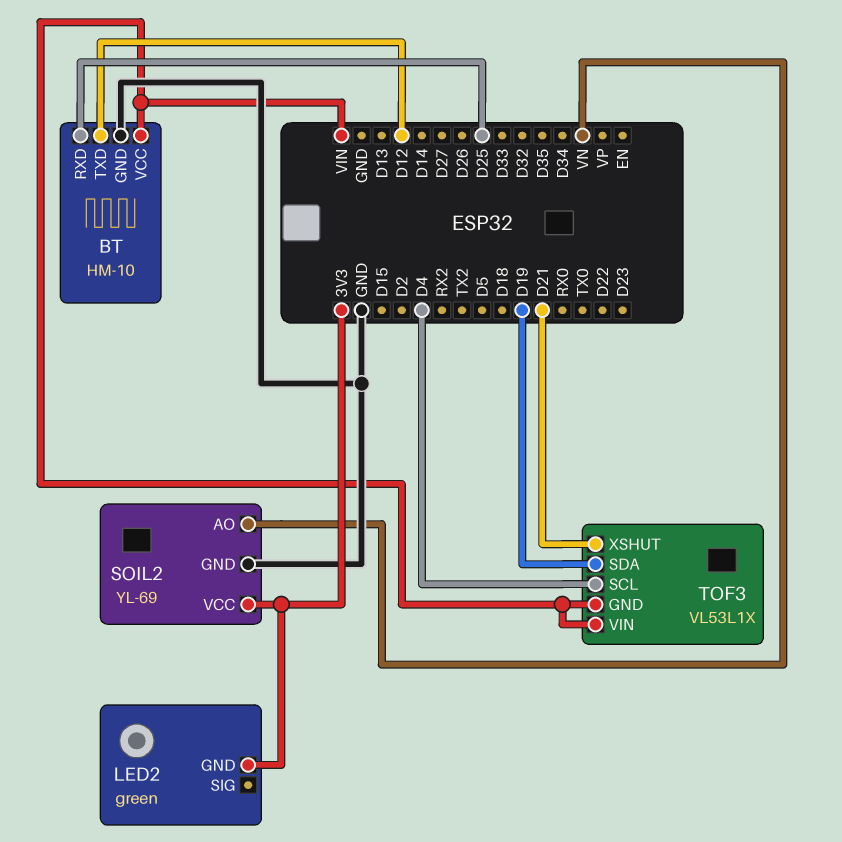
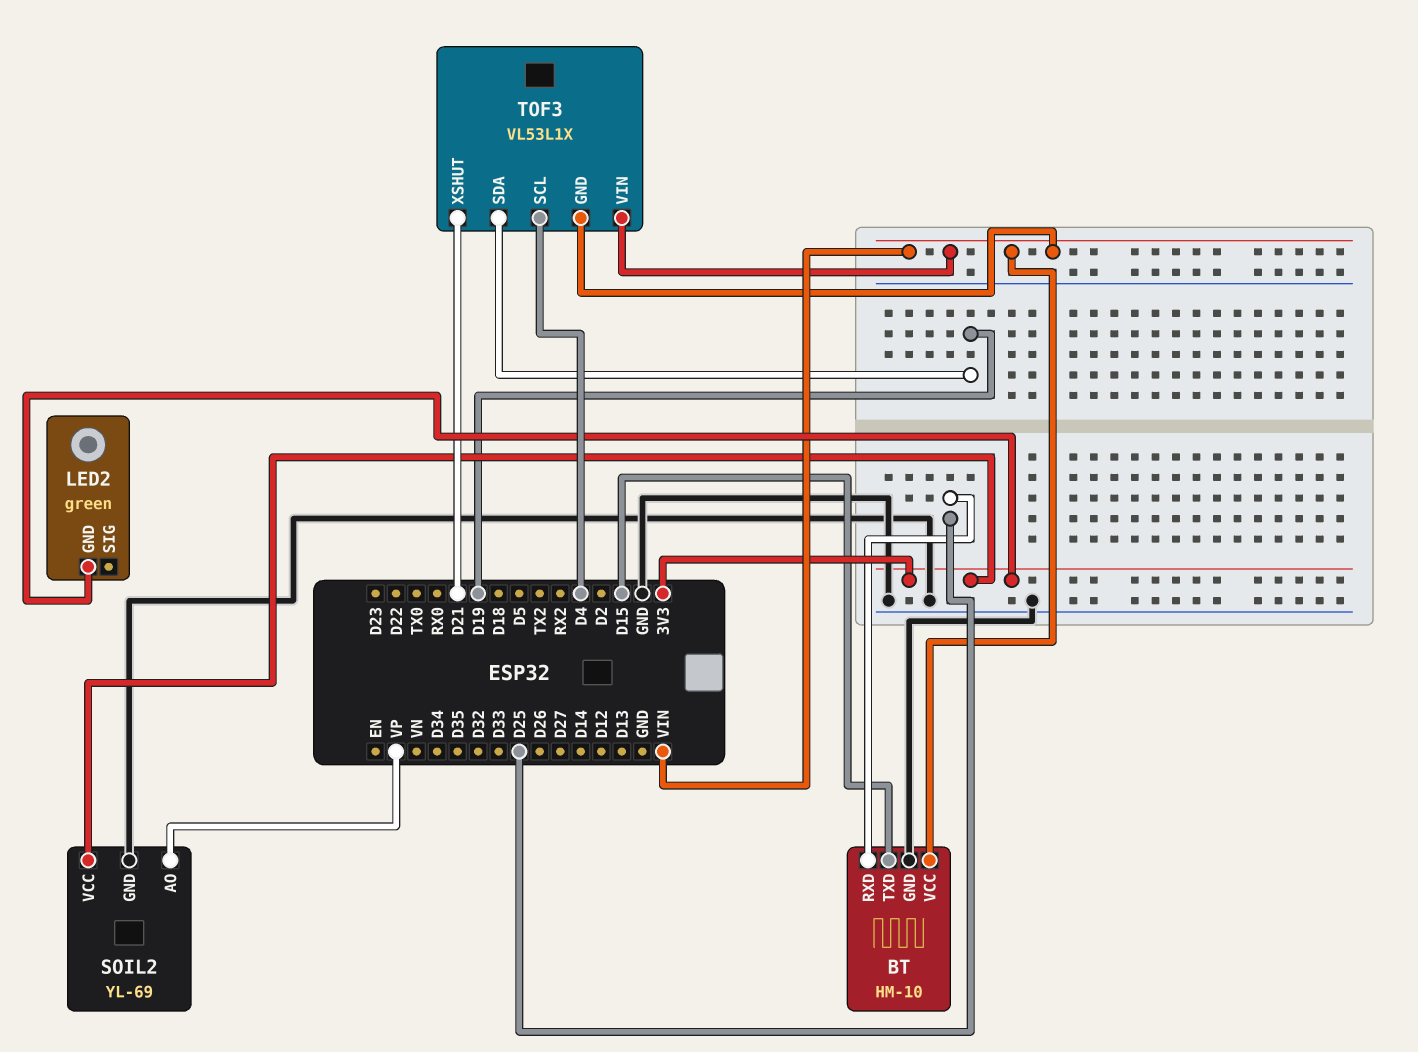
BT pin TXD: D12 -> D15
SOIL2 pin AO: VN -> VP

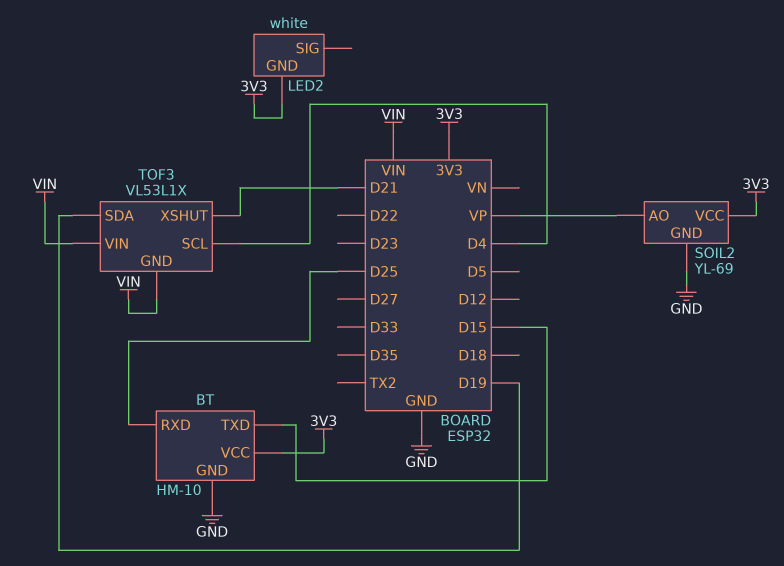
BT pin VCC: VIN -> 3V3
LED2: green -> white

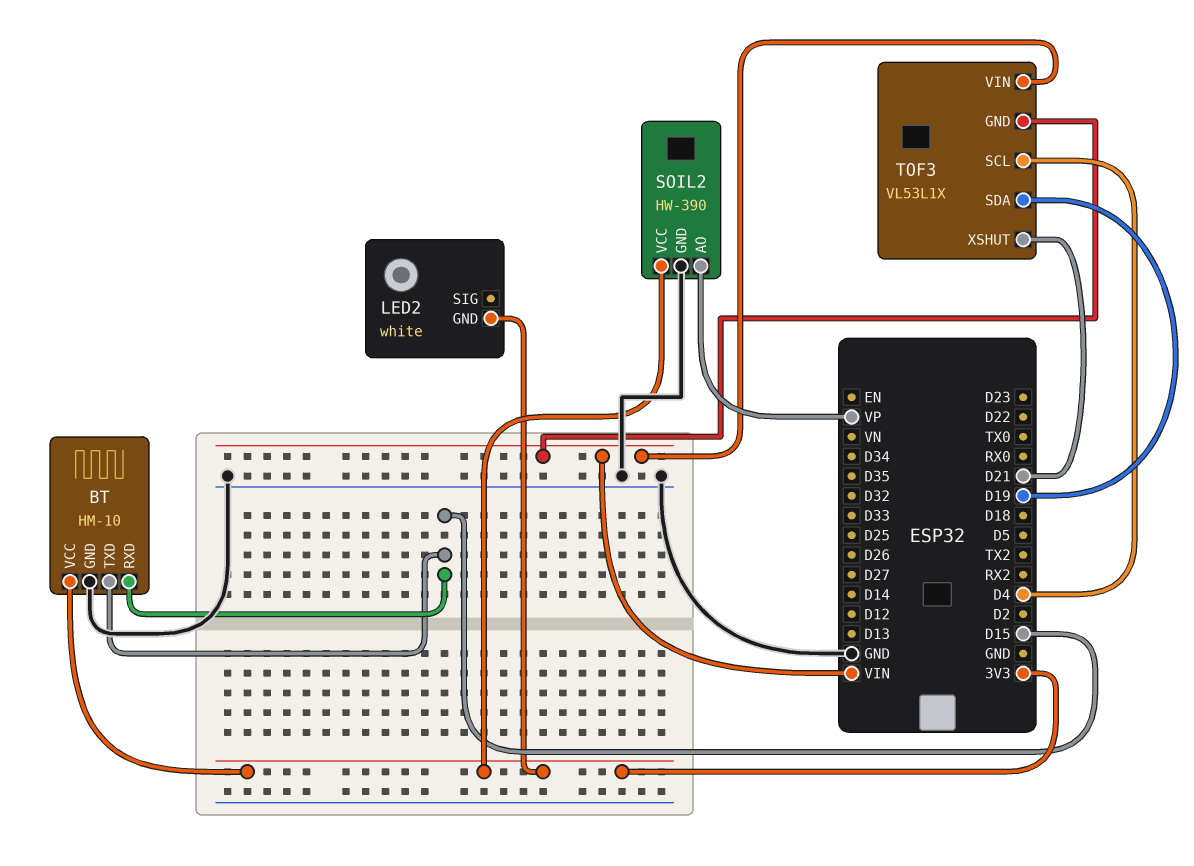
BT pin RXD: D25 -> D15
SOIL2: YL-69 -> HW-390

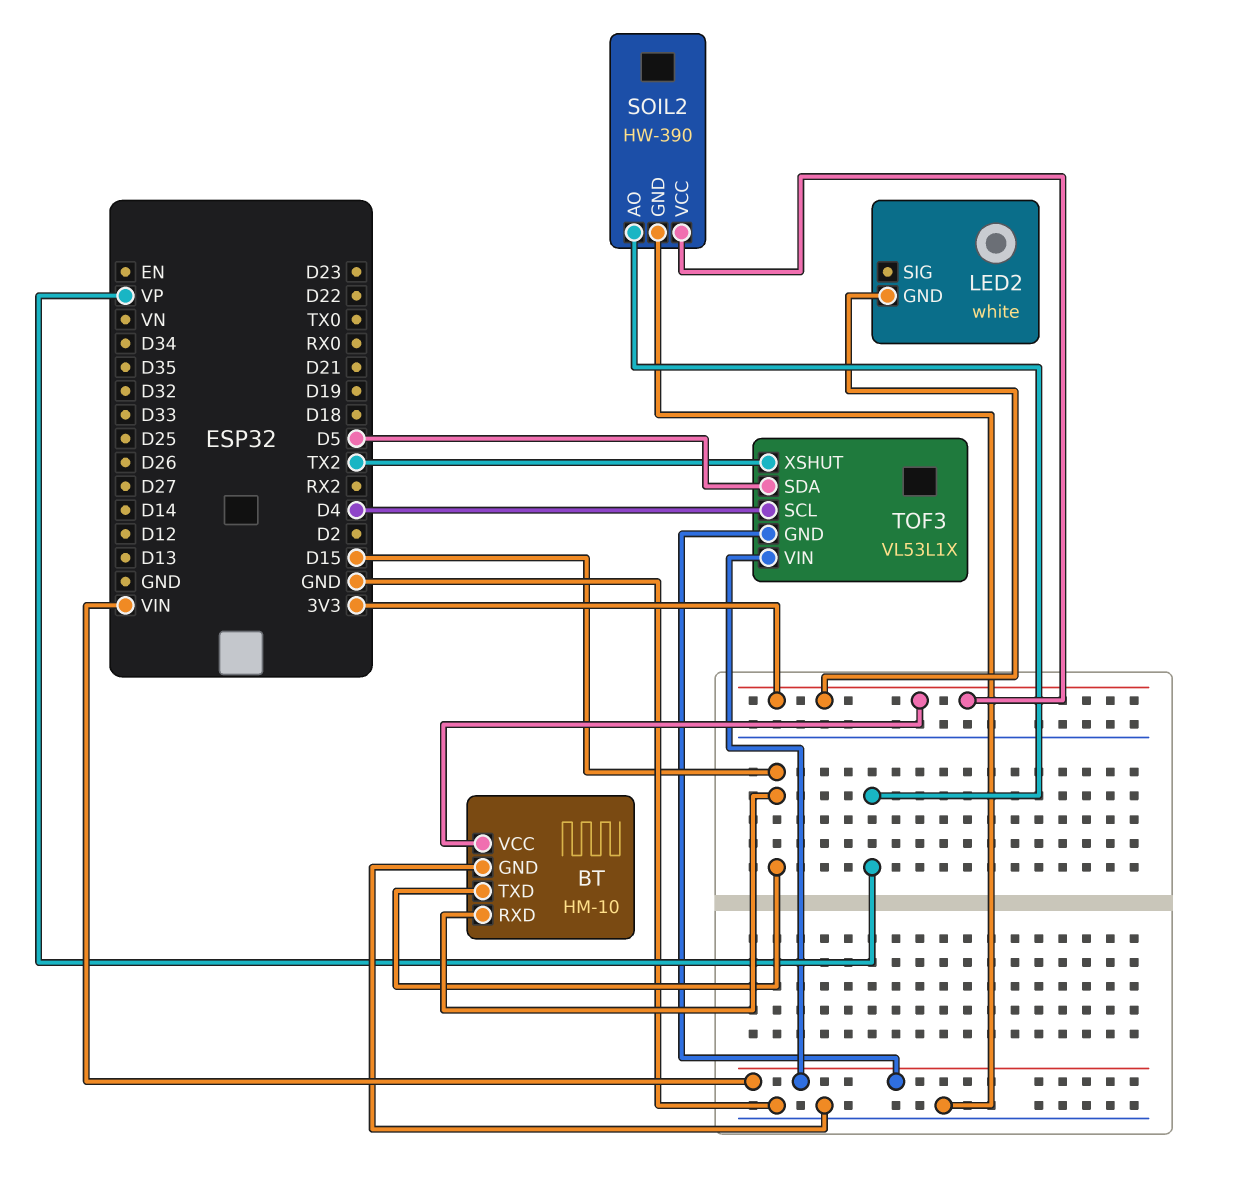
TOF3 pin SDA: D19 -> D5
TOF3 pin XSHUT: D21 -> TX2

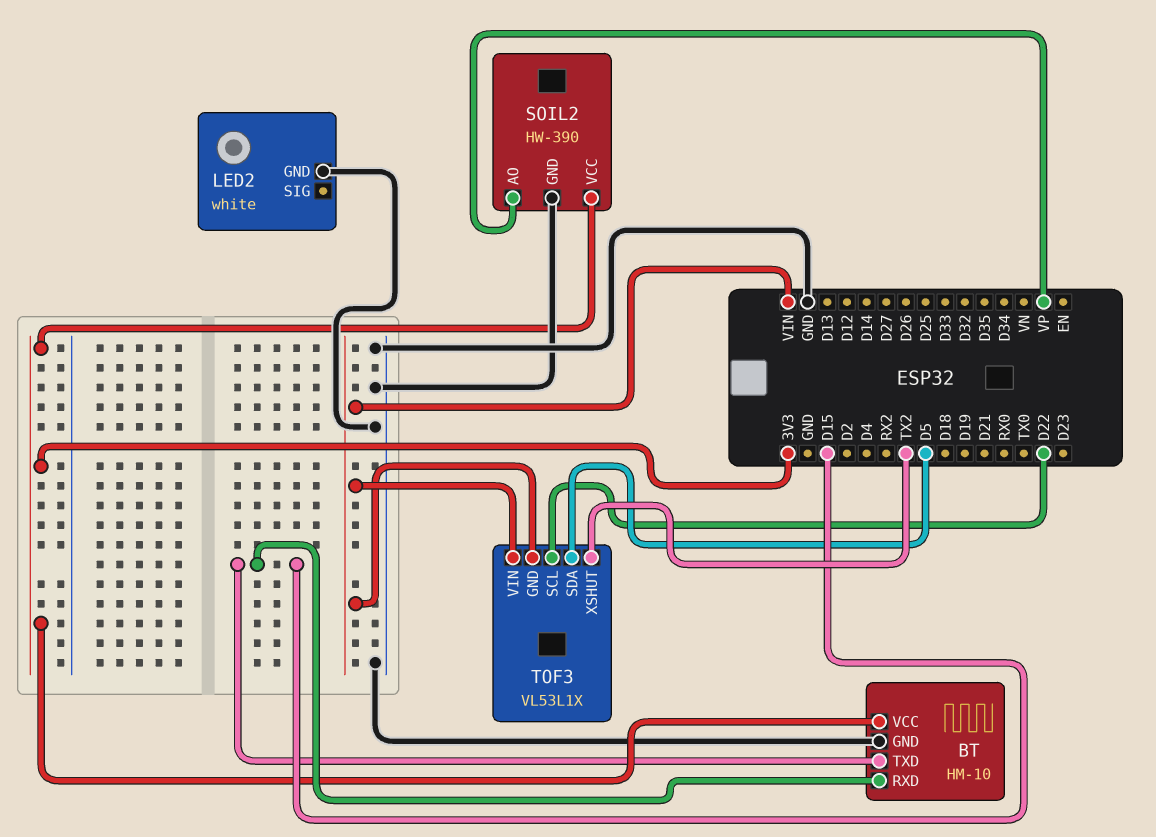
LED2 pin GND: 3V3 -> GND
TOF3 pin SCL: D4 -> D22

